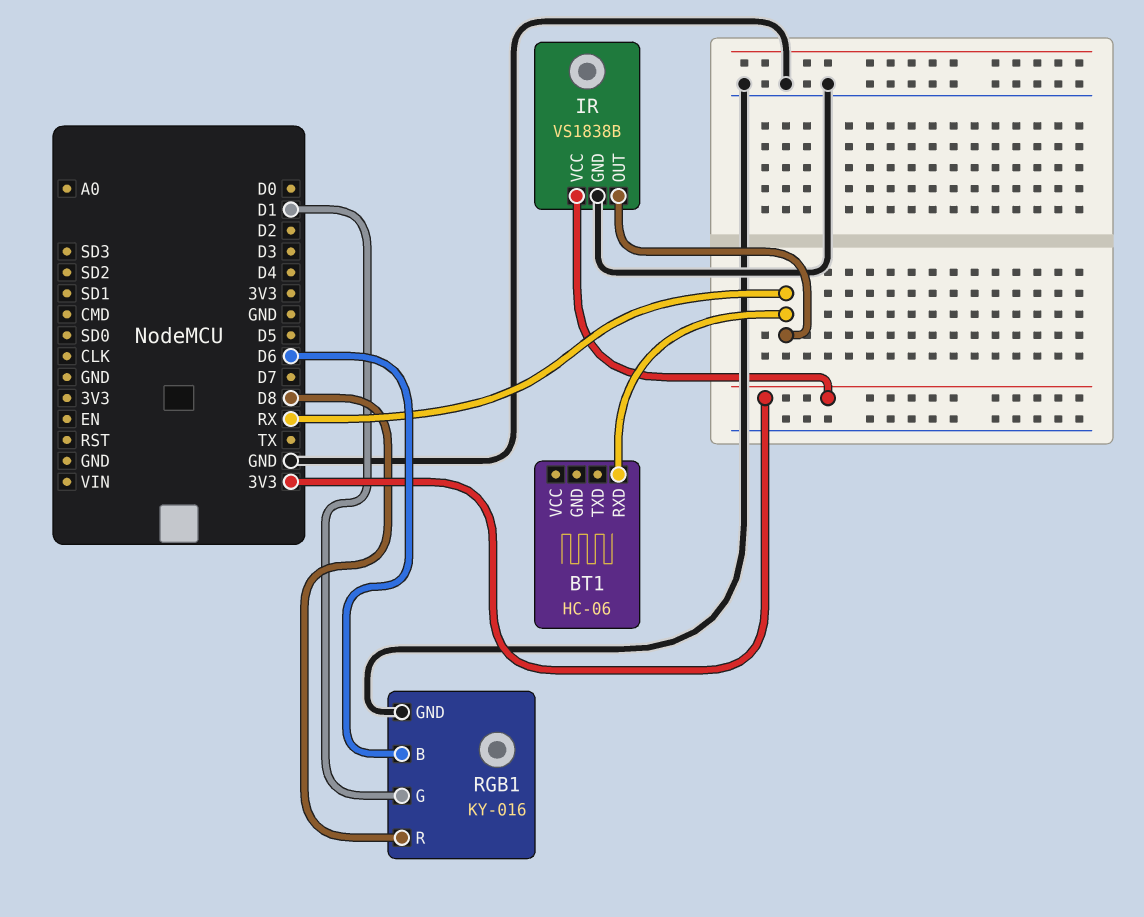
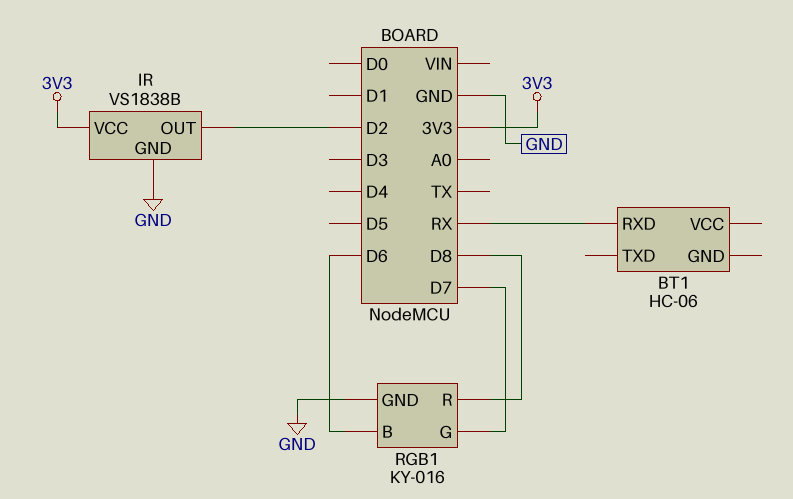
IR pin OUT: RX -> D2
RGB1 pin G: D1 -> D7

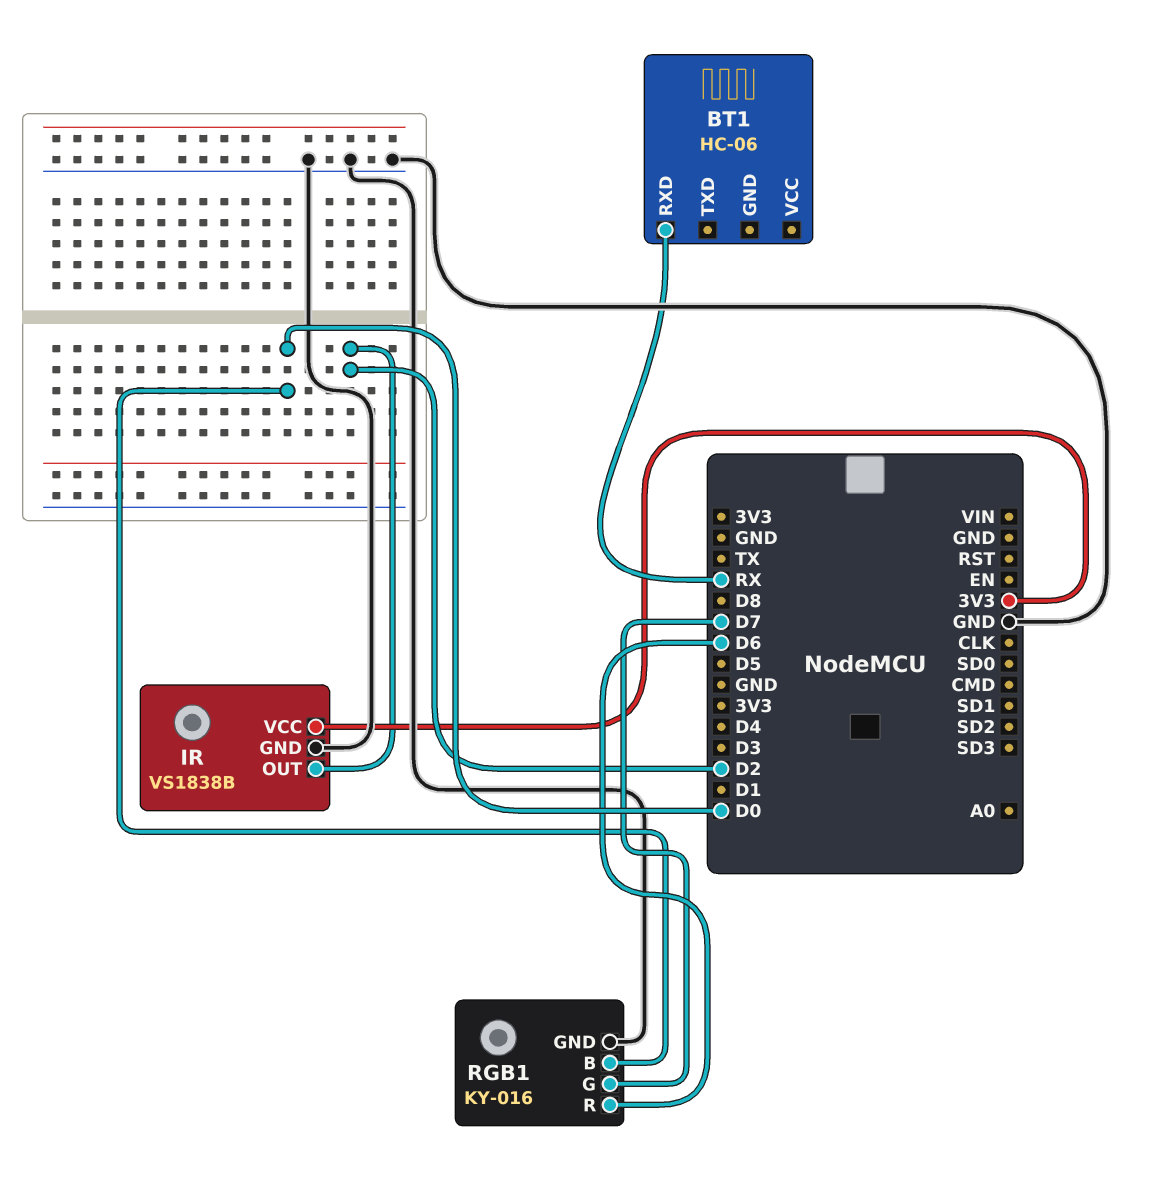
RGB1 pin B: D6 -> D0
RGB1 pin R: D8 -> D6

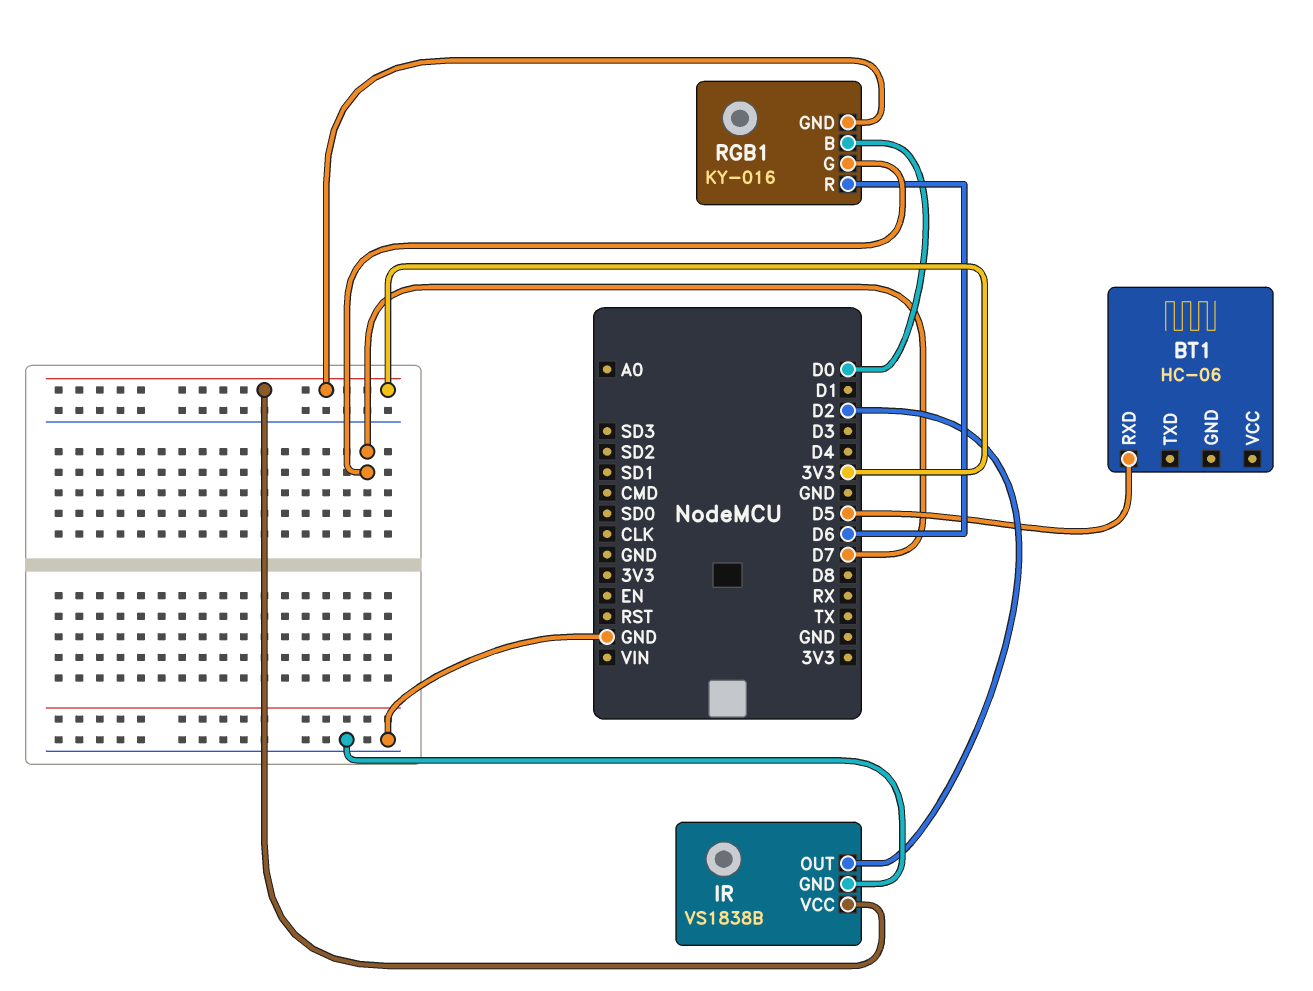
BT1 pin RXD: RX -> D5
RGB1 pin GND: GND -> 3V3

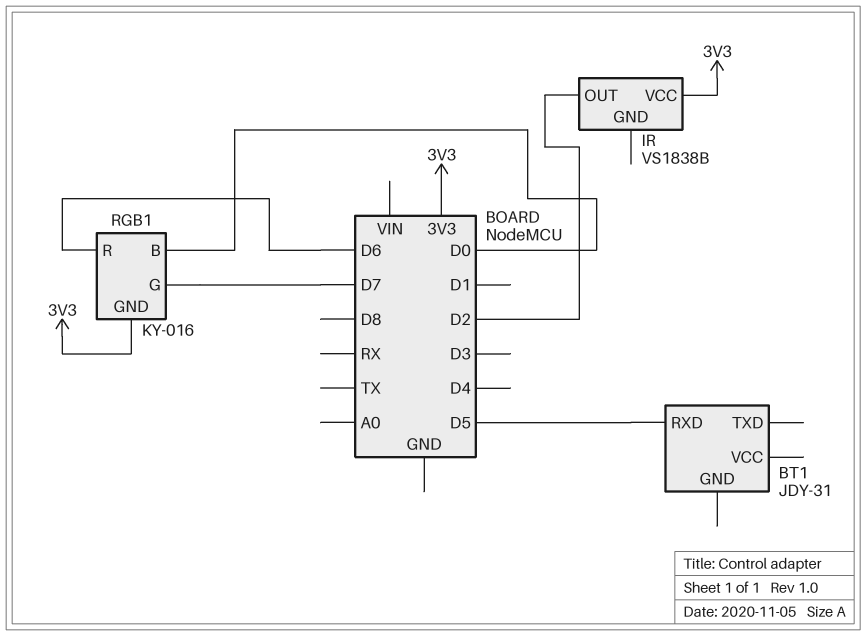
BT1: HC-06 -> JDY-31
IR pin GND: GND -> none

